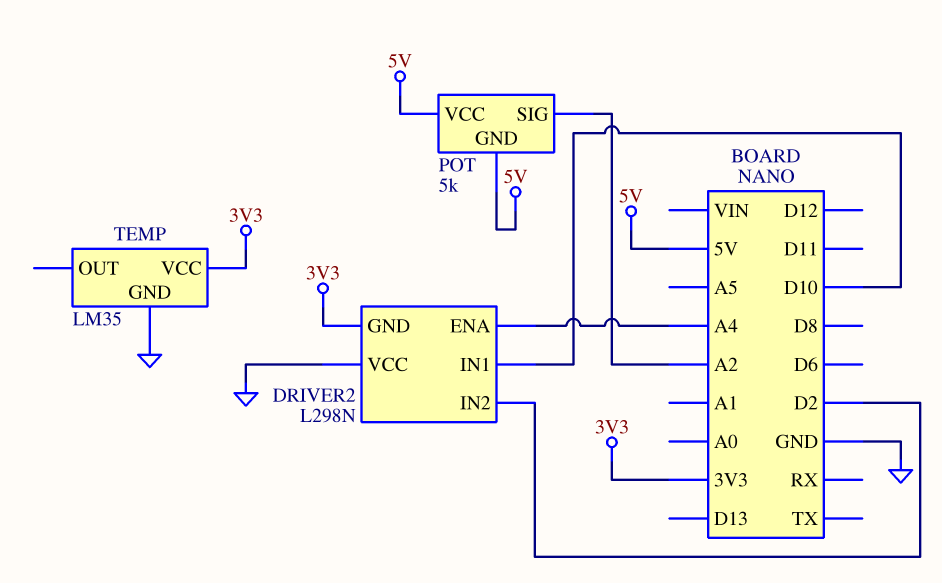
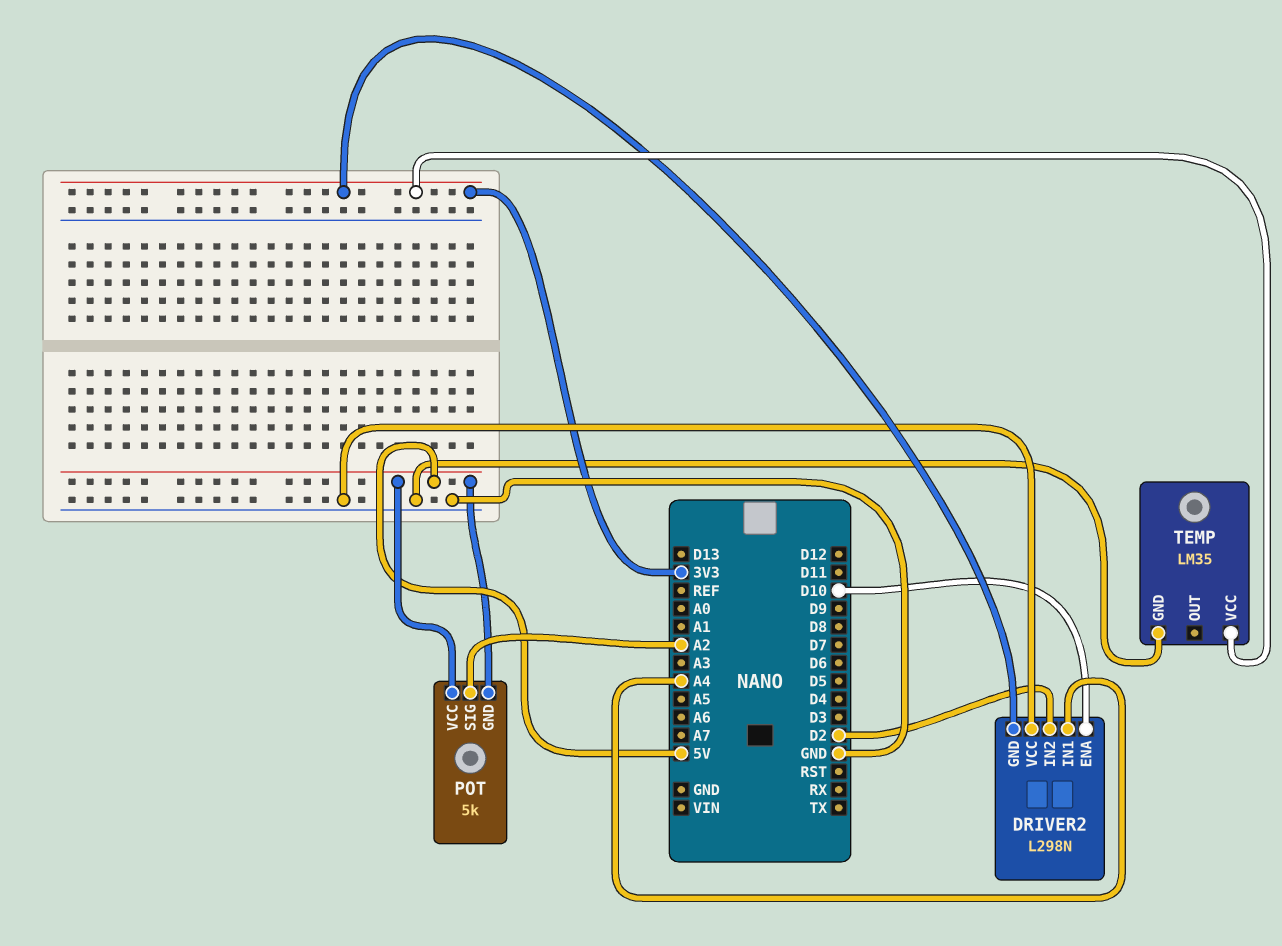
DRIVER2 pin ENA: A4 -> D10
DRIVER2 pin IN1: D10 -> A4

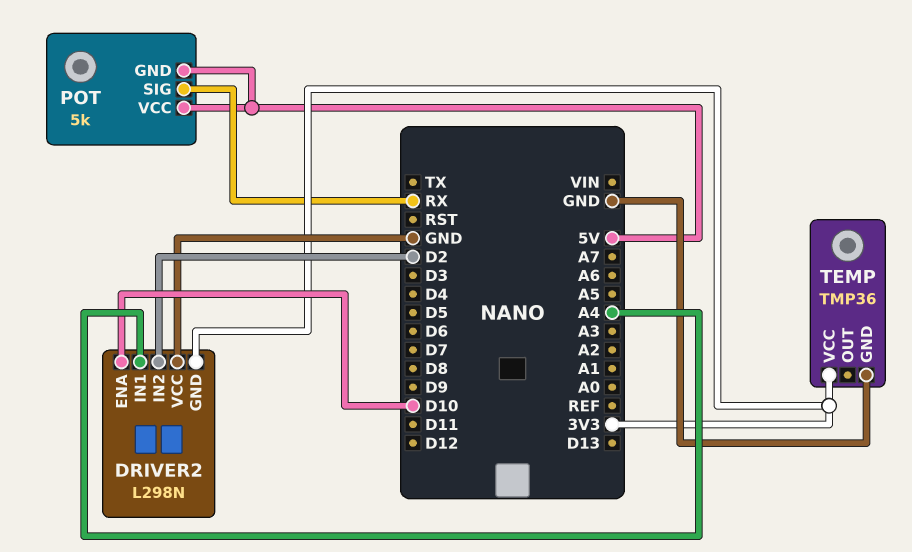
POT pin SIG: A2 -> RX
TEMP: LM35 -> TMP36

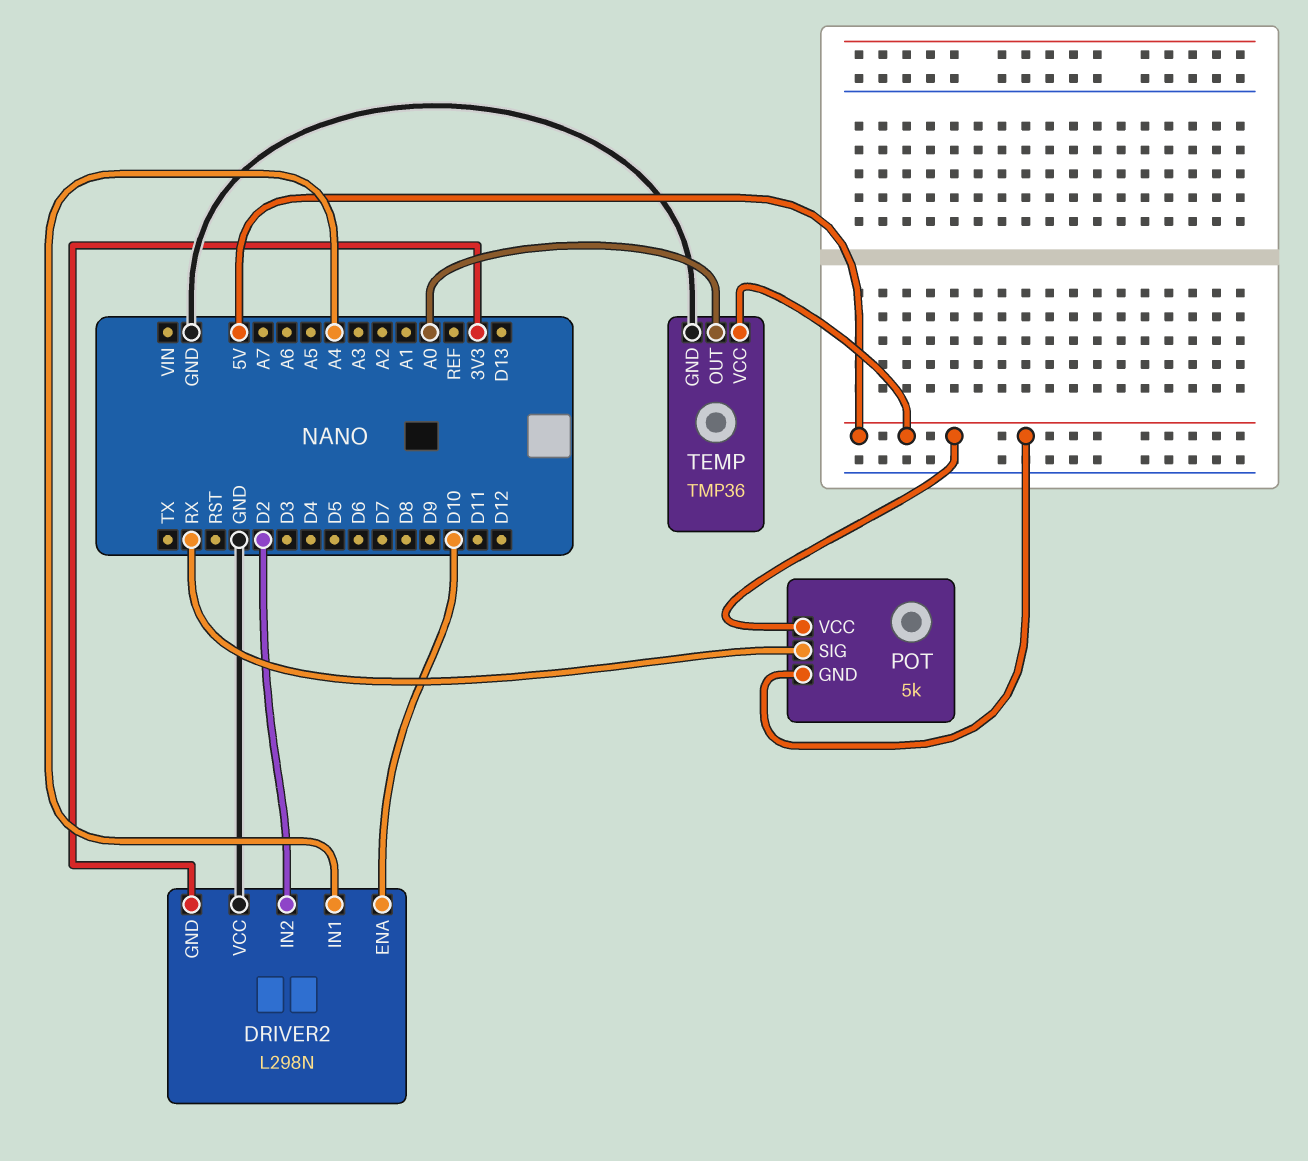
TEMP pin OUT: none -> A0
TEMP pin VCC: 3V3 -> 5V

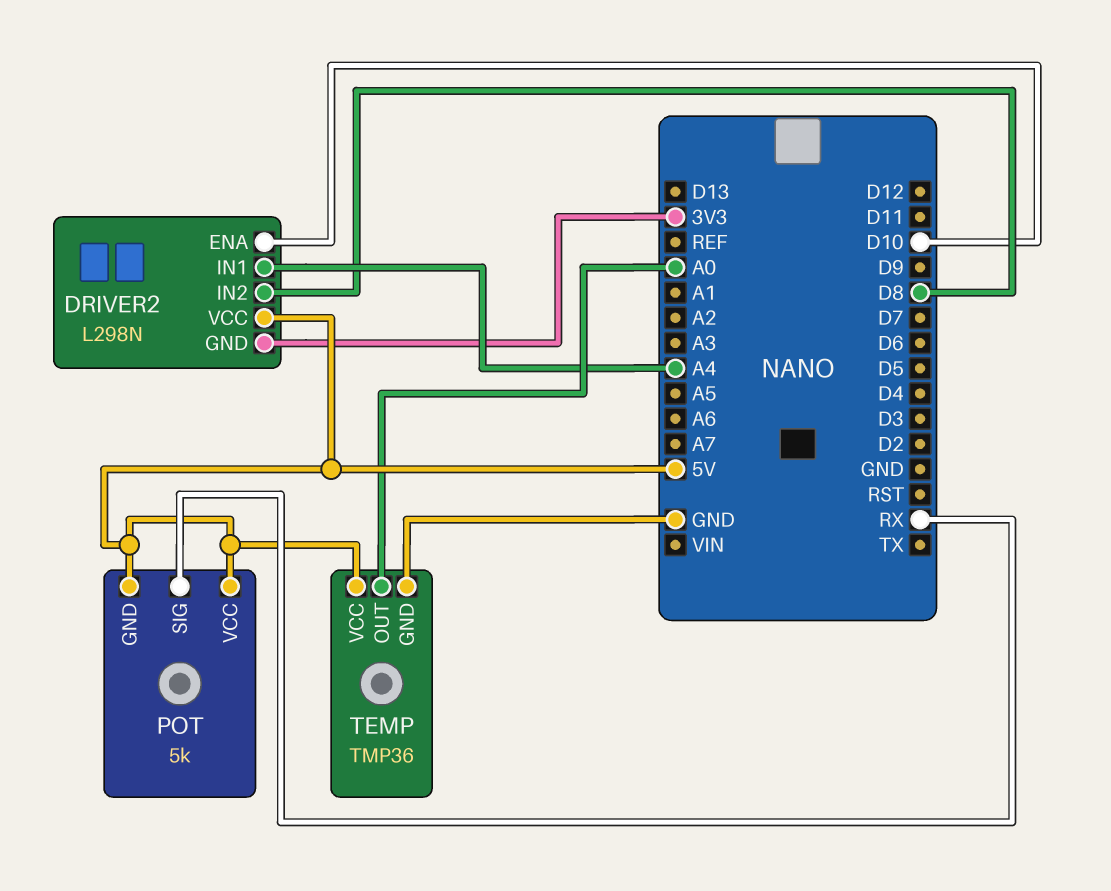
DRIVER2 pin IN2: D2 -> D8
DRIVER2 pin VCC: GND -> 5V

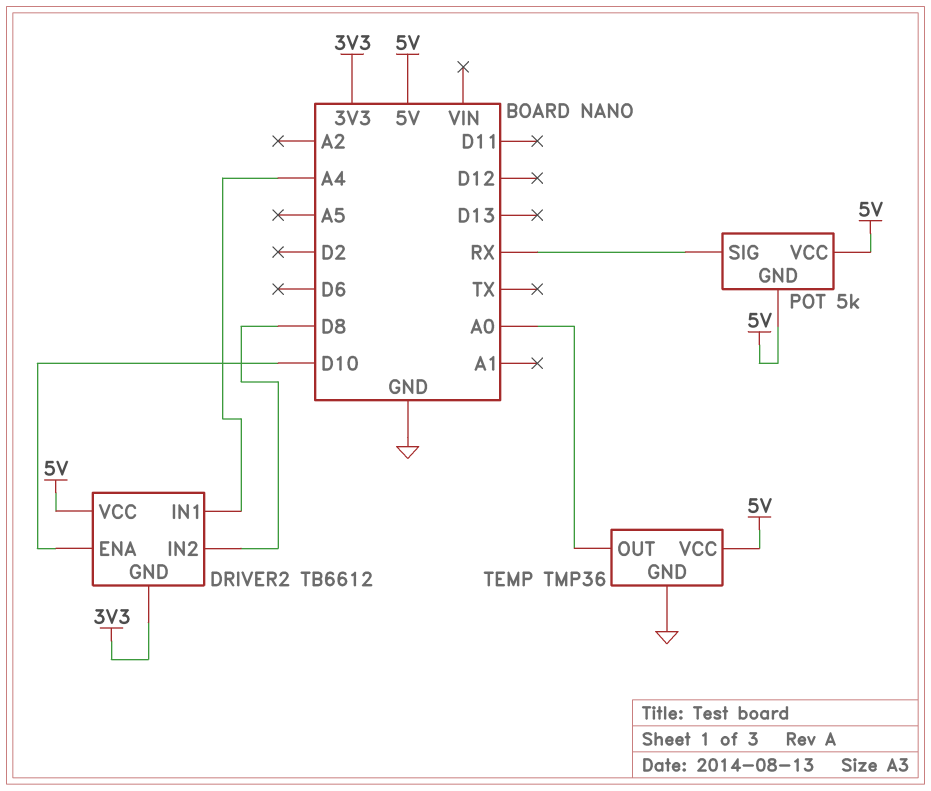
DRIVER2: L298N -> TB6612

